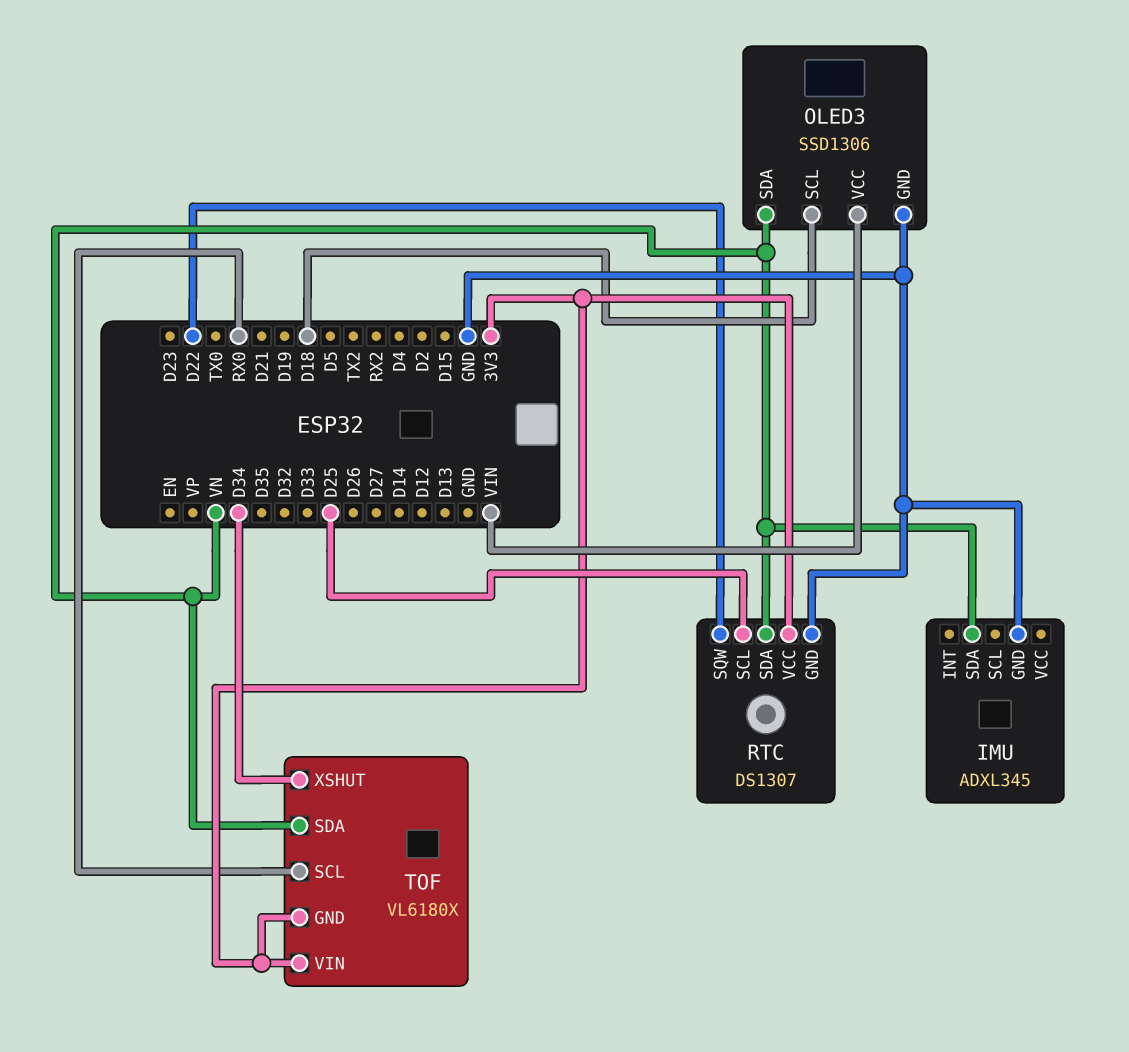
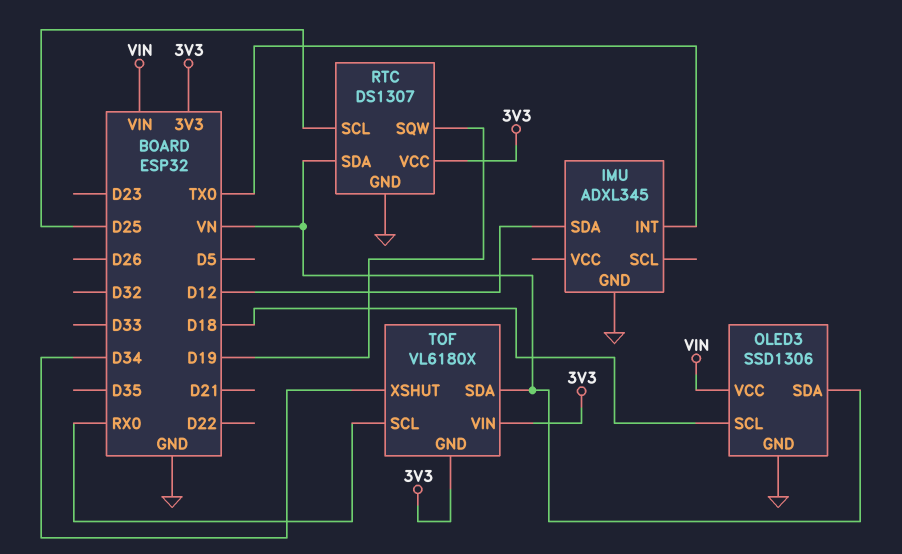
IMU pin INT: none -> TX0
IMU pin SDA: VN -> D12
RTC pin SQW: D22 -> D19

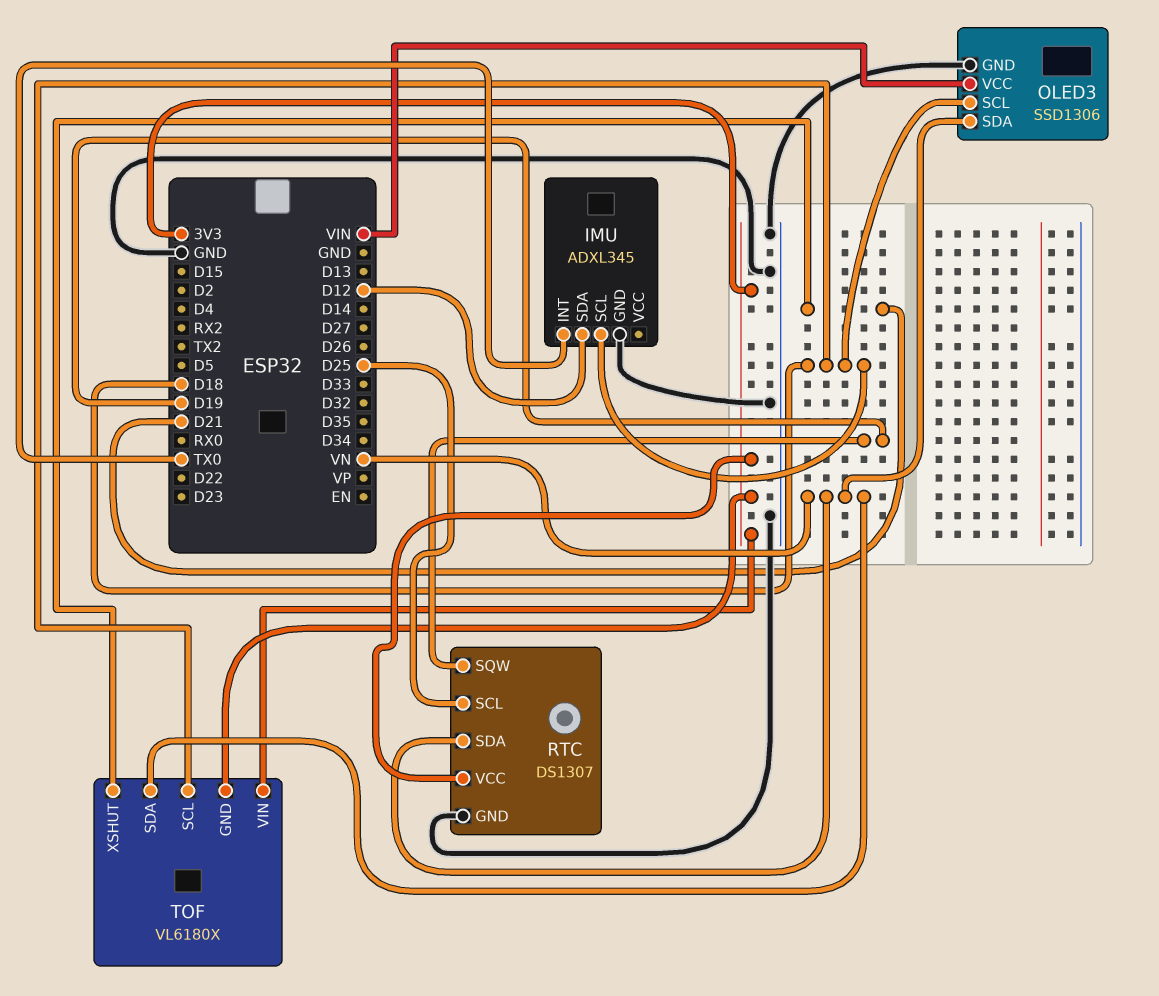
IMU pin SCL: none -> D18
TOF pin SCL: RX0 -> D18
TOF pin XSHUT: D34 -> D21

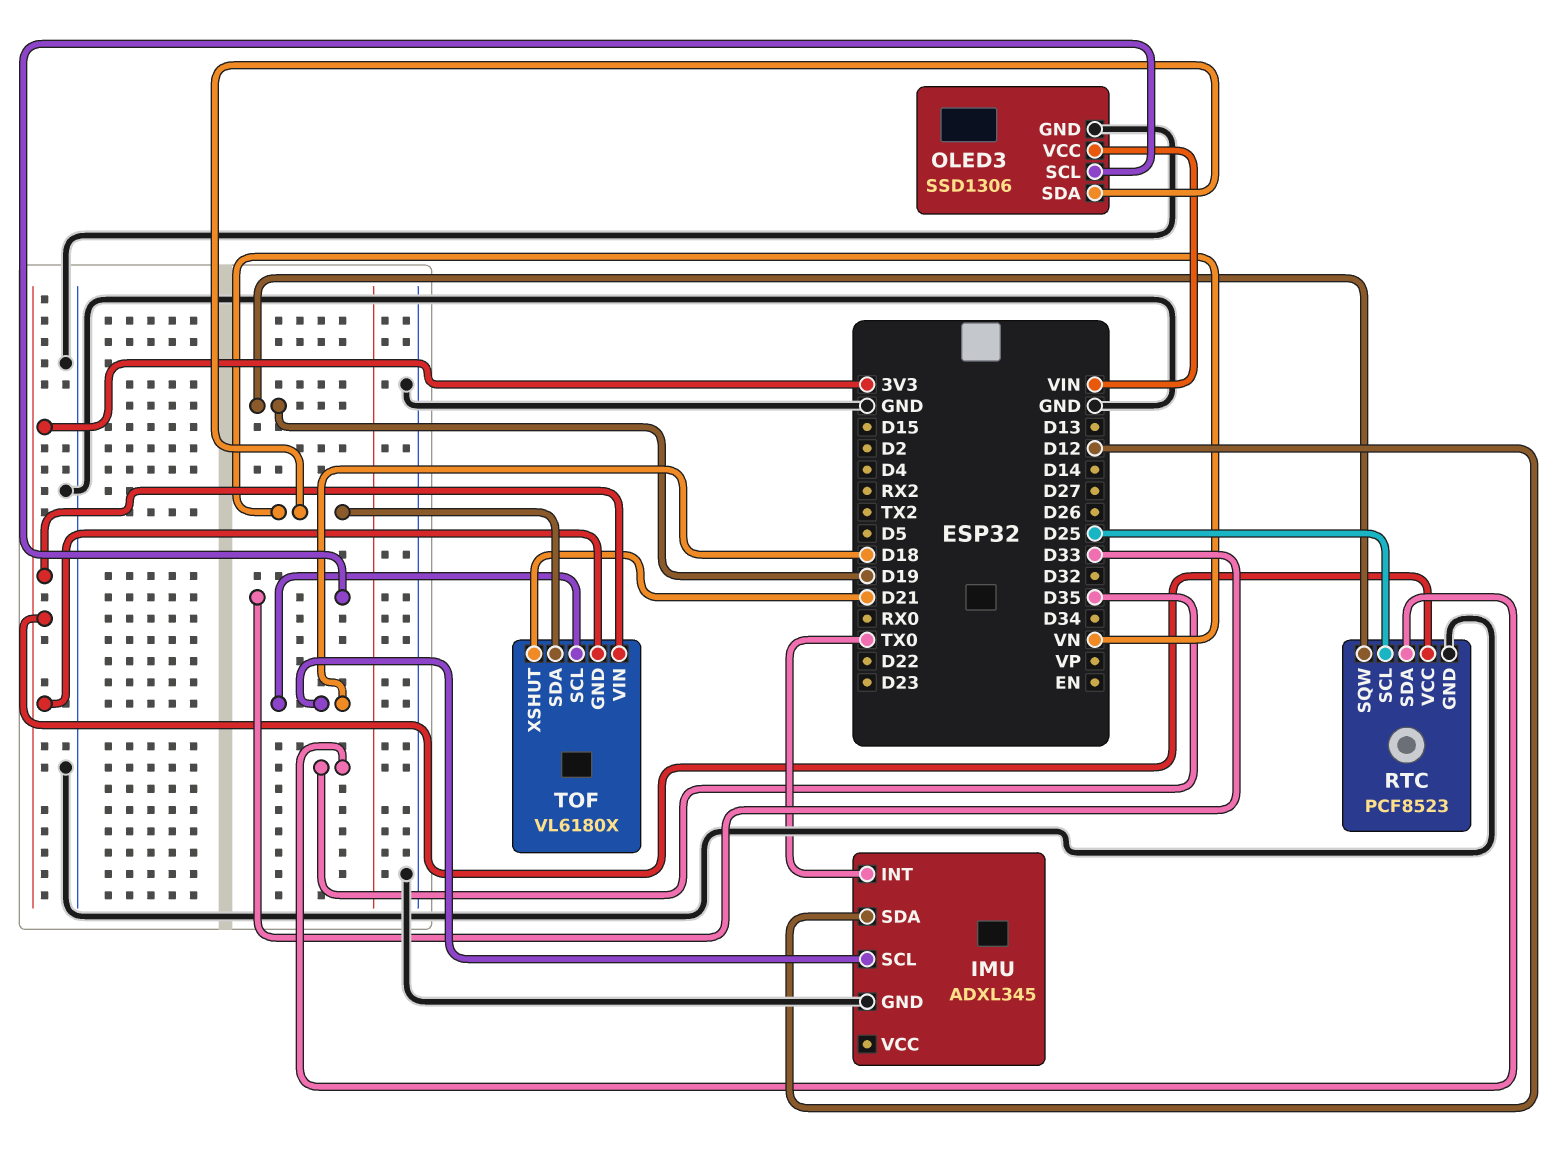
OLED3 pin SCL: D18 -> D33
RTC: DS1307 -> PCF8523
RTC pin SDA: VN -> D35

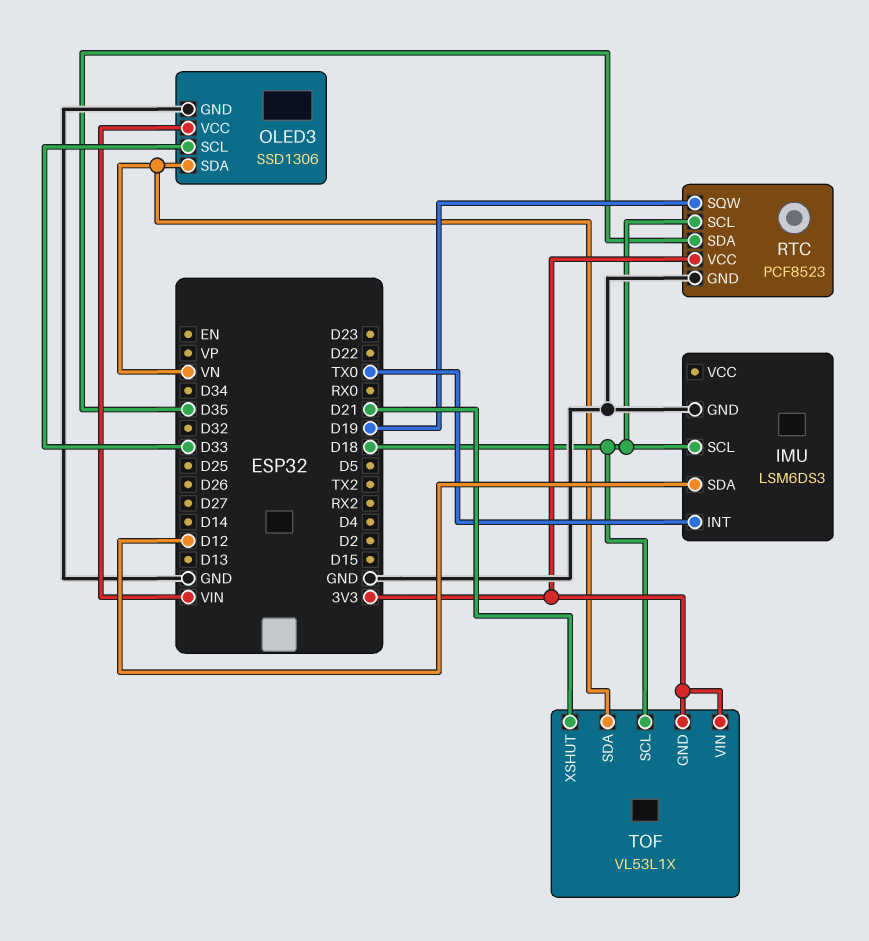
IMU: ADXL345 -> LSM6DS3
RTC pin SCL: D25 -> D18
TOF: VL6180X -> VL53L1X

